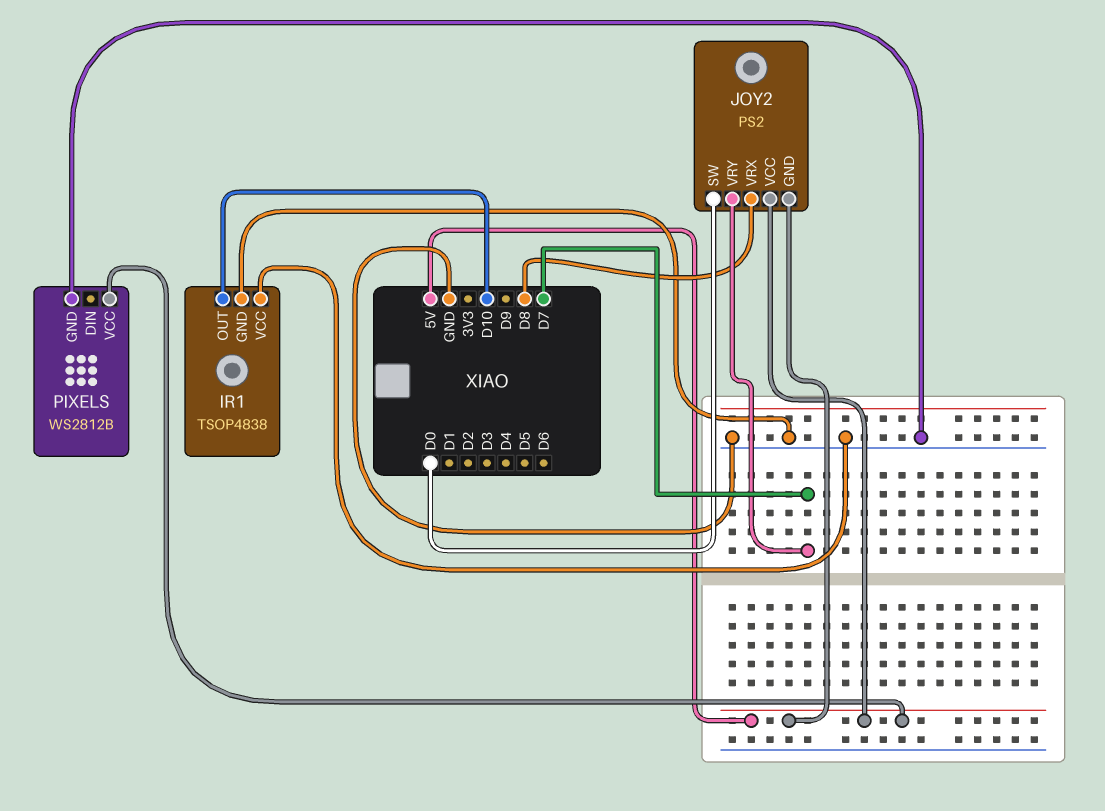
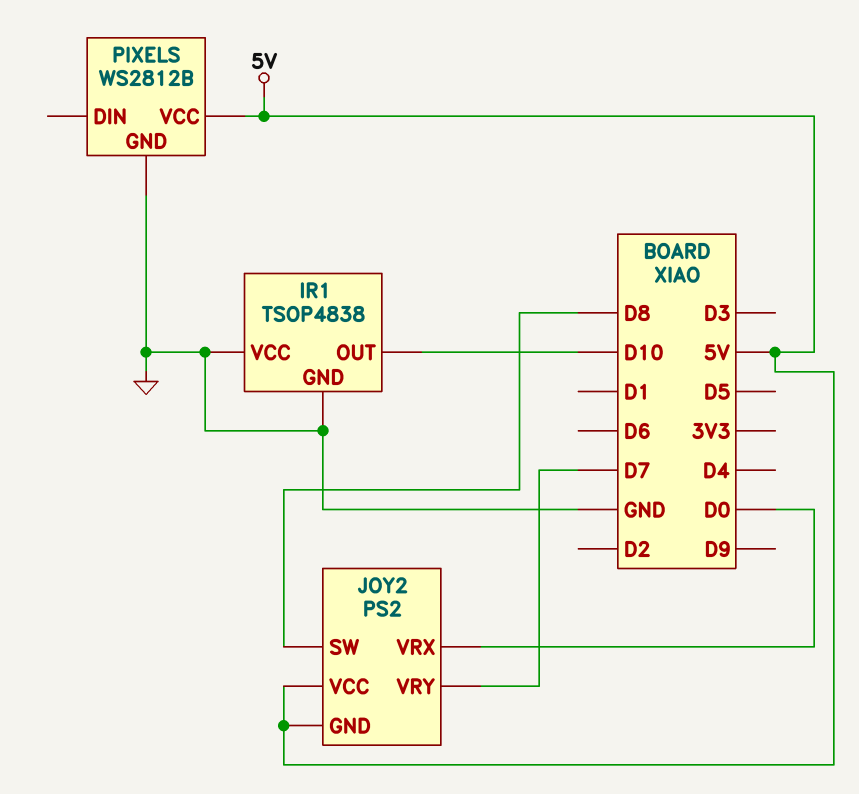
JOY2 pin SW: D0 -> D8
JOY2 pin VRX: D8 -> D0

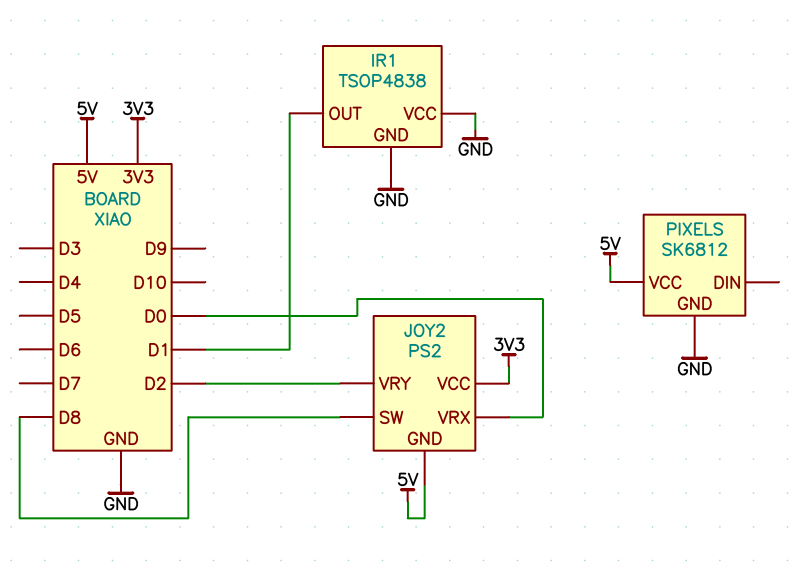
IR1 pin OUT: D10 -> D1
JOY2 pin VCC: 5V -> 3V3
JOY2 pin VRY: D7 -> D2
PIXELS: WS2812B -> SK6812

